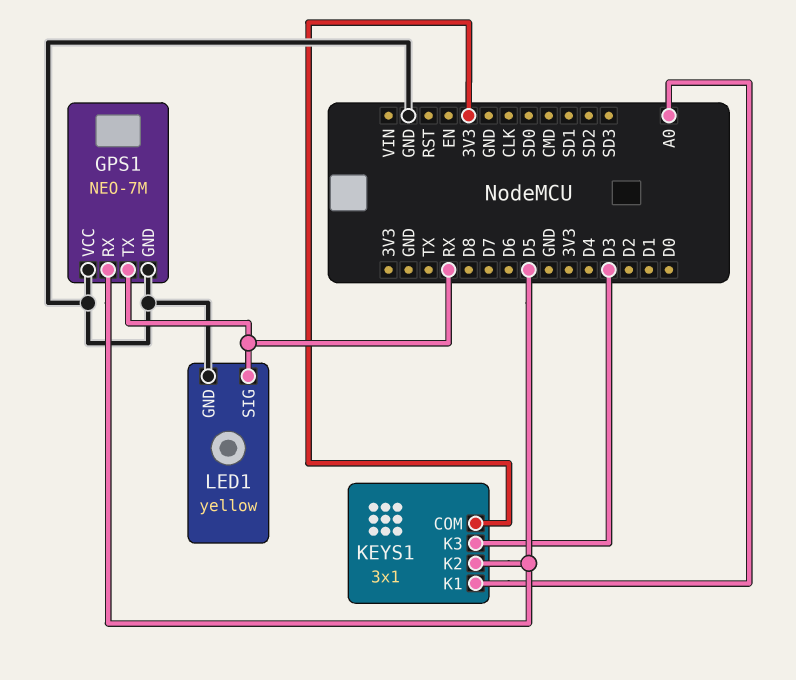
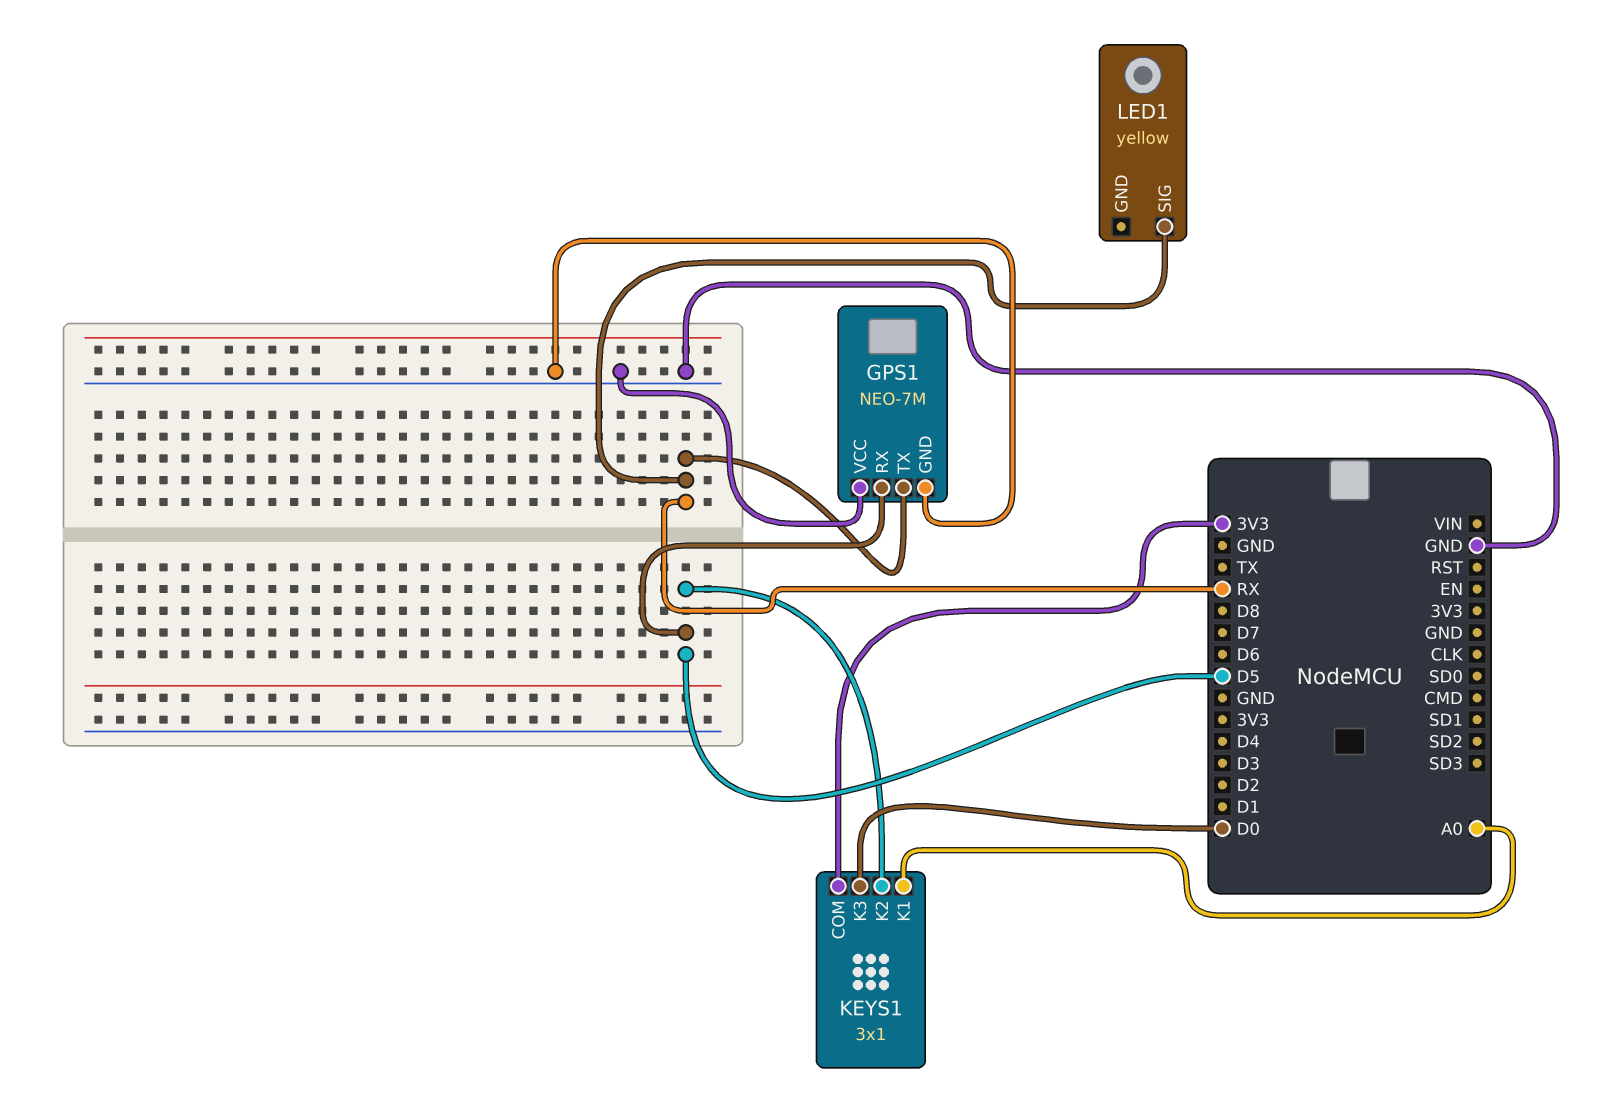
KEYS1 pin K3: D3 -> D0
LED1 pin GND: GND -> none

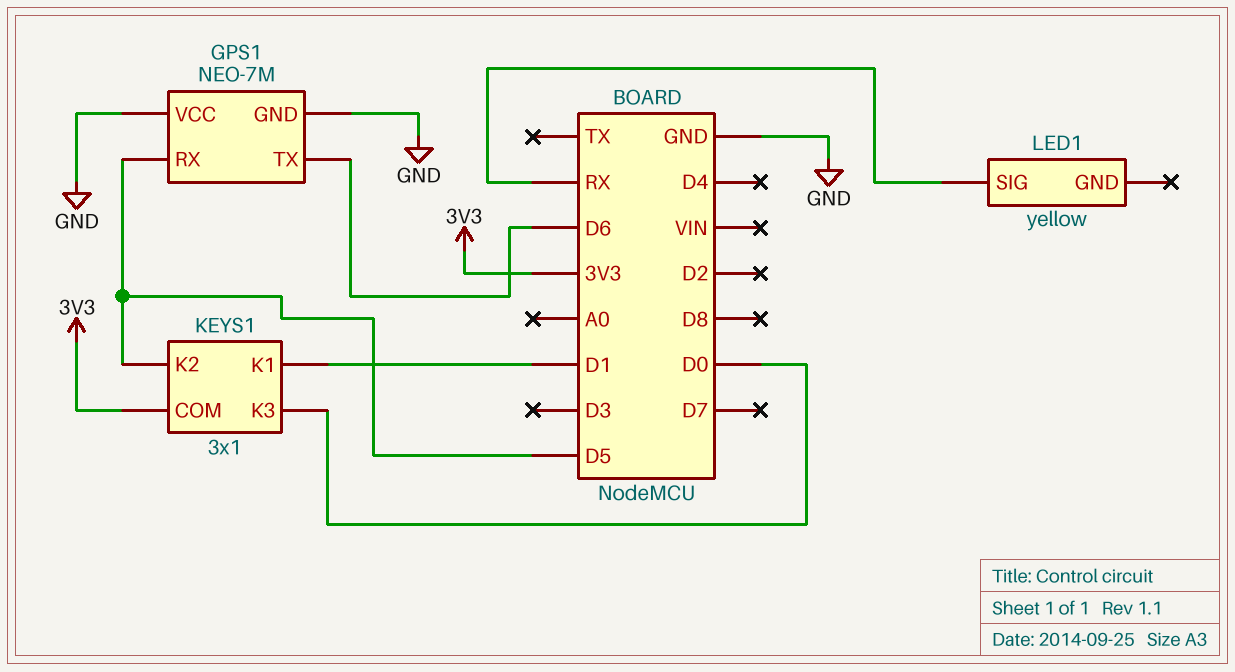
GPS1 pin TX: RX -> D6
KEYS1 pin K1: A0 -> D1

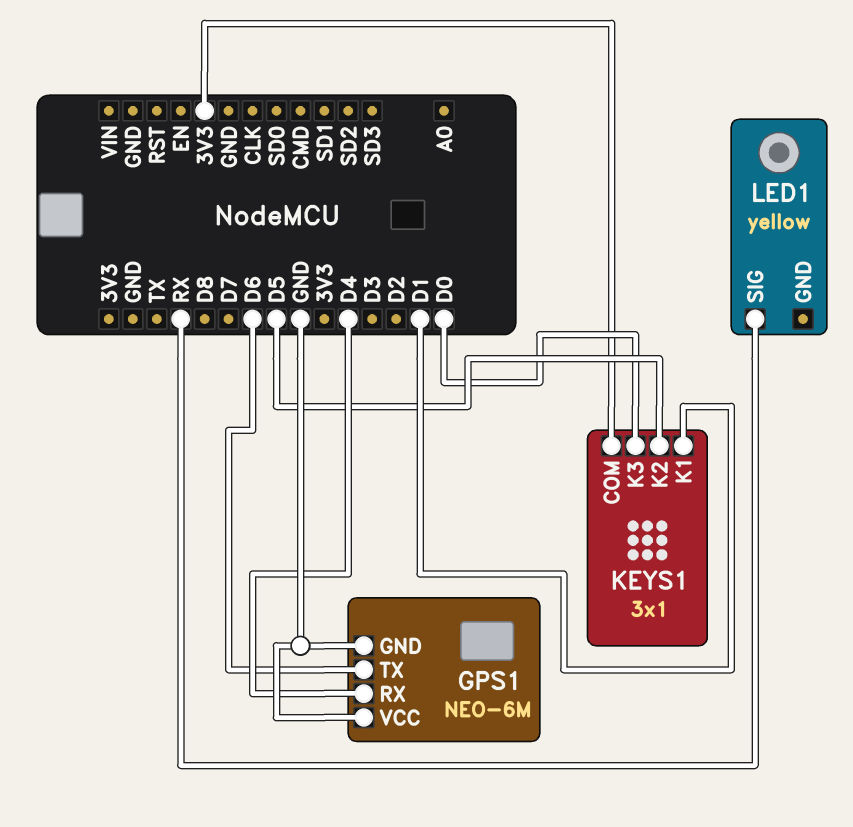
GPS1: NEO-7M -> NEO-6M
GPS1 pin RX: D5 -> D4

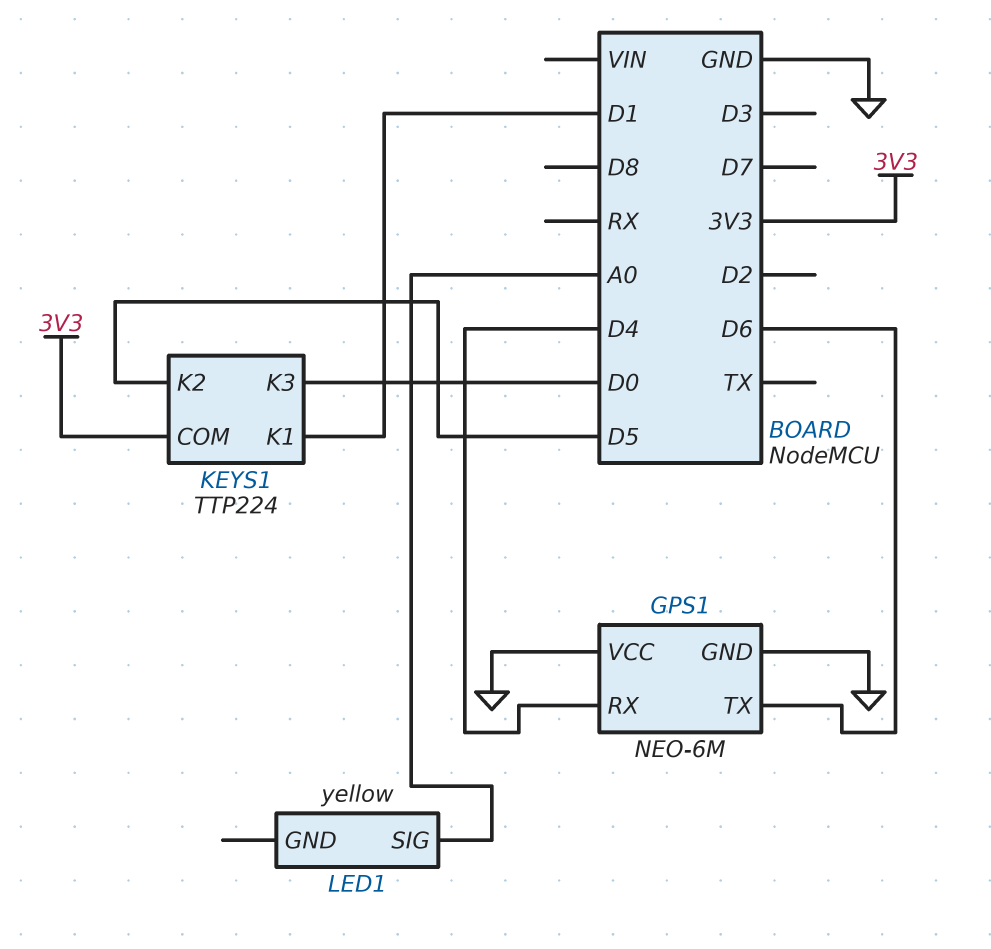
KEYS1: 3x1 -> TTP224
LED1 pin SIG: RX -> A0

